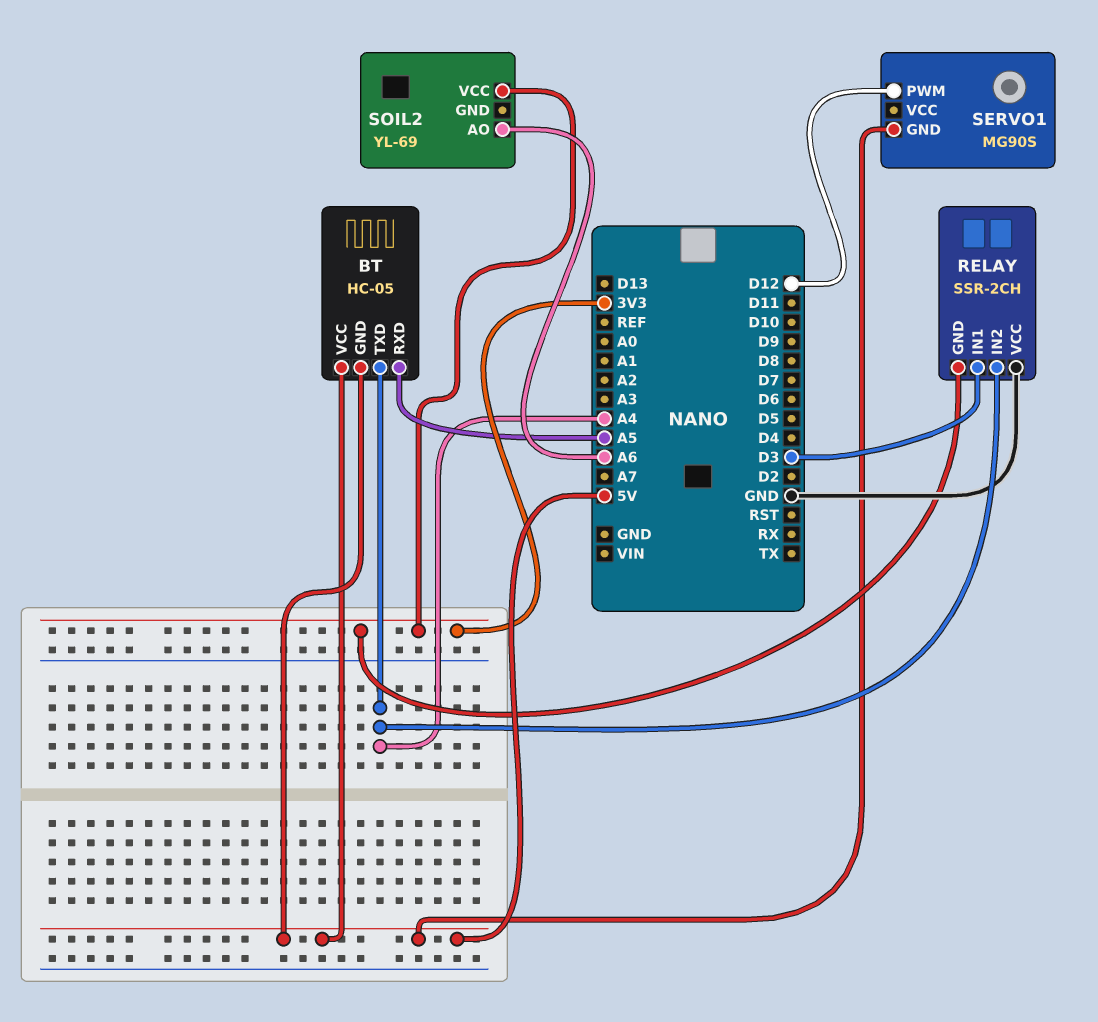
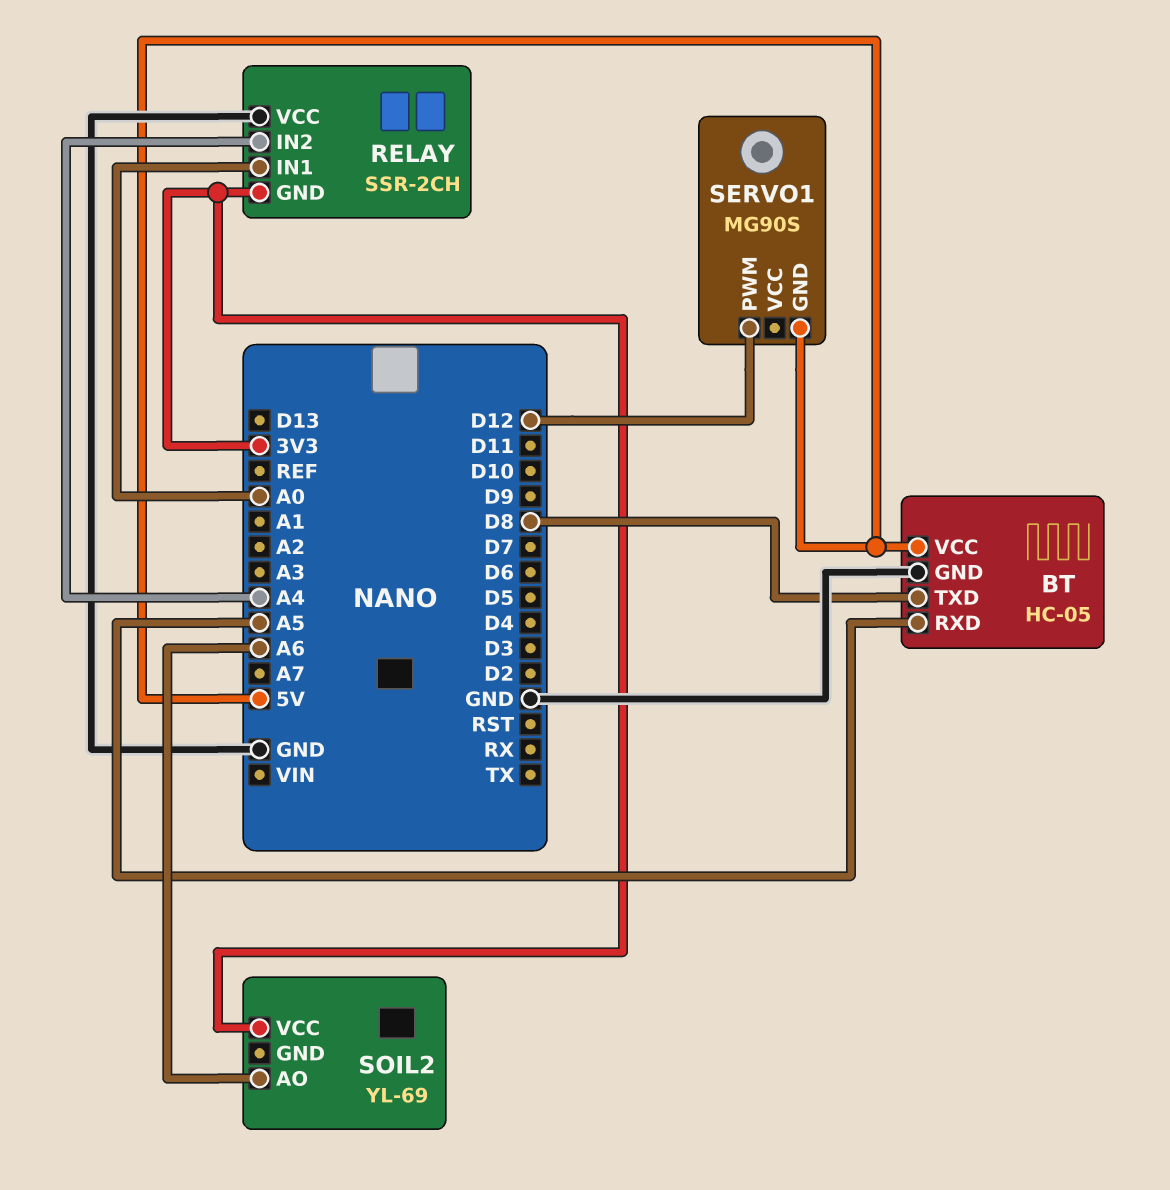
BT pin GND: 5V -> GND
BT pin TXD: A4 -> D8
RELAY pin IN1: D3 -> A0

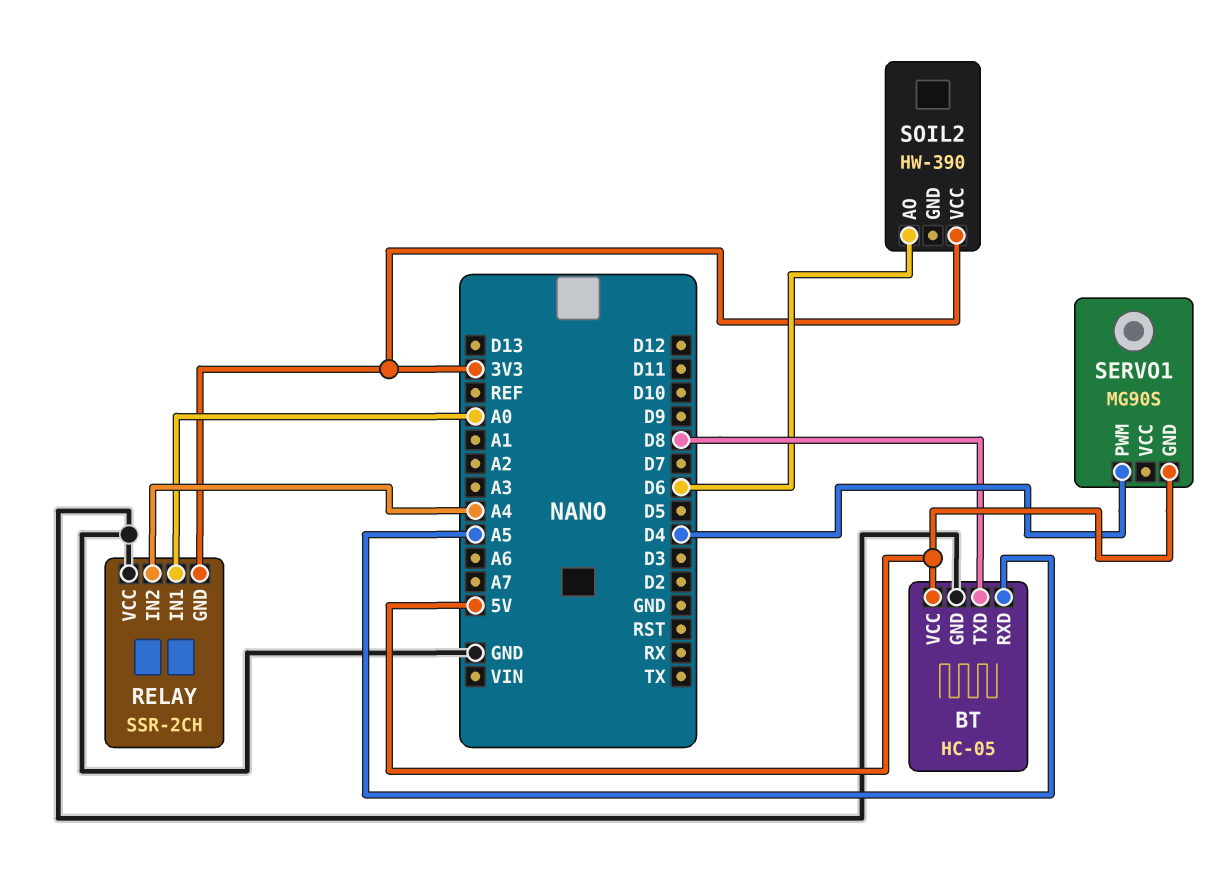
SERVO1 pin PWM: D12 -> D4
SOIL2: YL-69 -> HW-390
SOIL2 pin AO: A6 -> D6

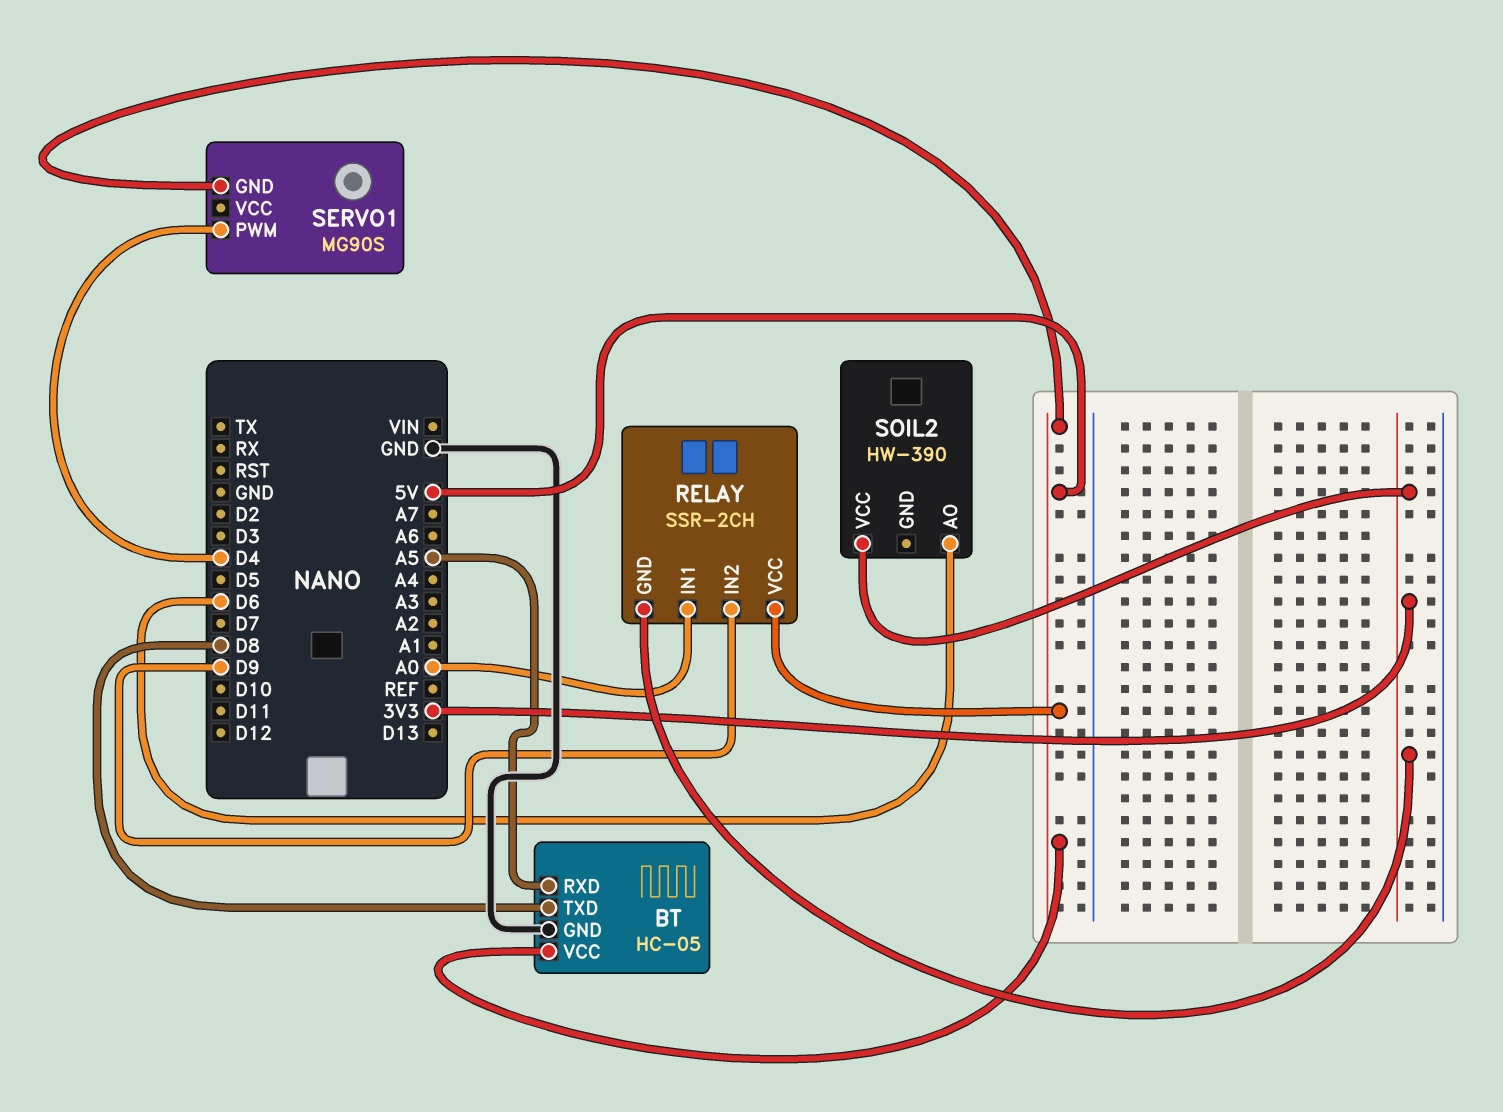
RELAY pin IN2: A4 -> D9
RELAY pin VCC: GND -> 5V

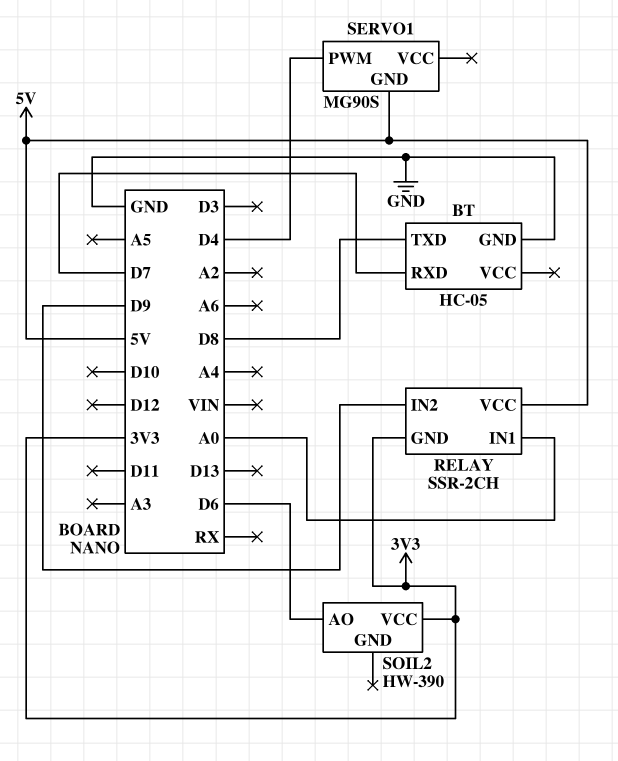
BT pin RXD: A5 -> D7
BT pin VCC: 5V -> none

